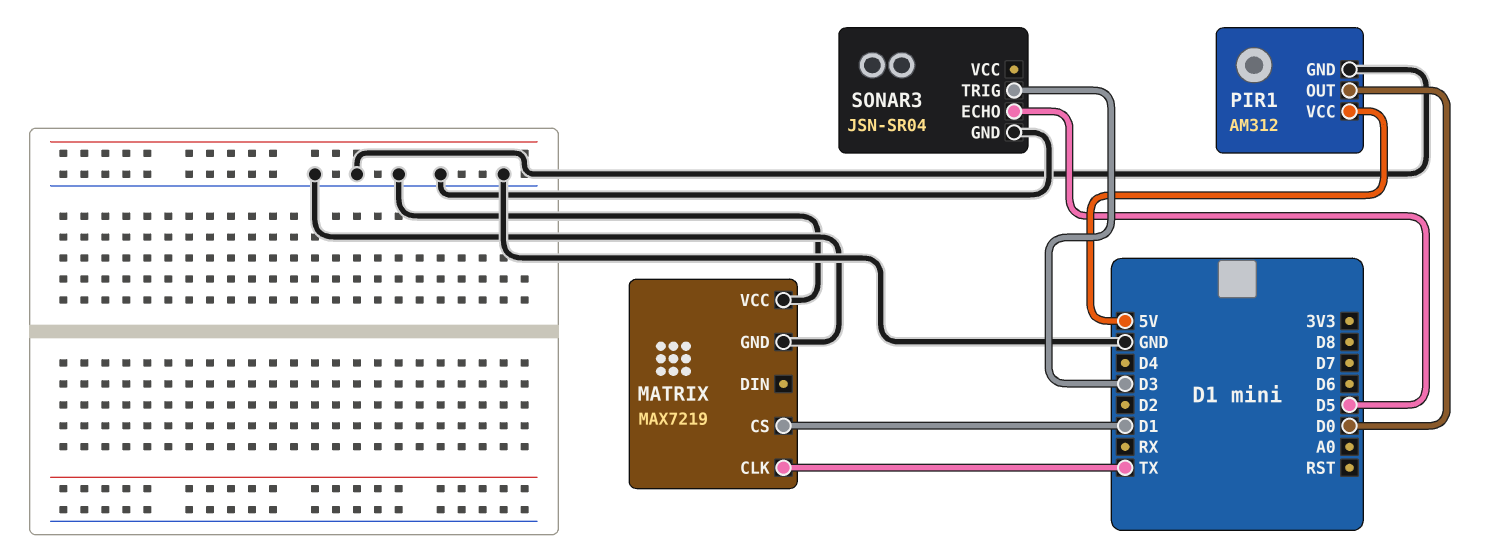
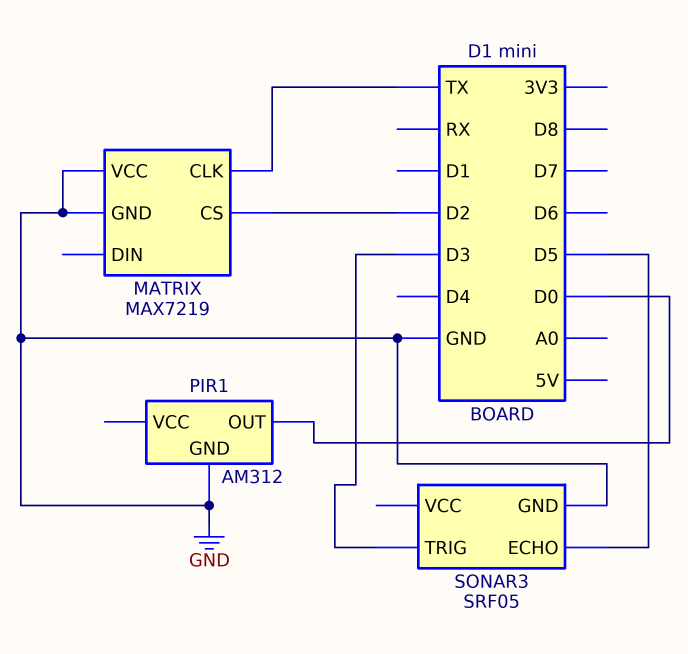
MATRIX pin CS: D1 -> D2
PIR1 pin VCC: 5V -> none
SONAR3: JSN-SR04 -> SRF05

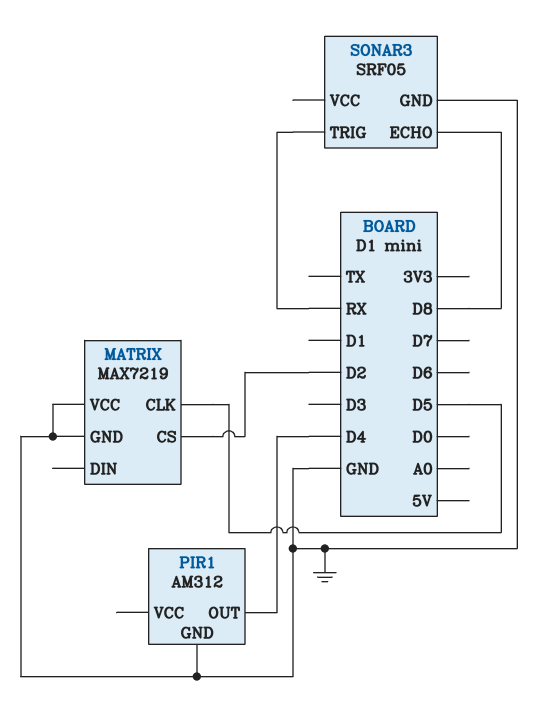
MATRIX pin CLK: TX -> D5
PIR1 pin OUT: D0 -> D4
SONAR3 pin ECHO: D5 -> D8
SONAR3 pin TRIG: D3 -> RX

